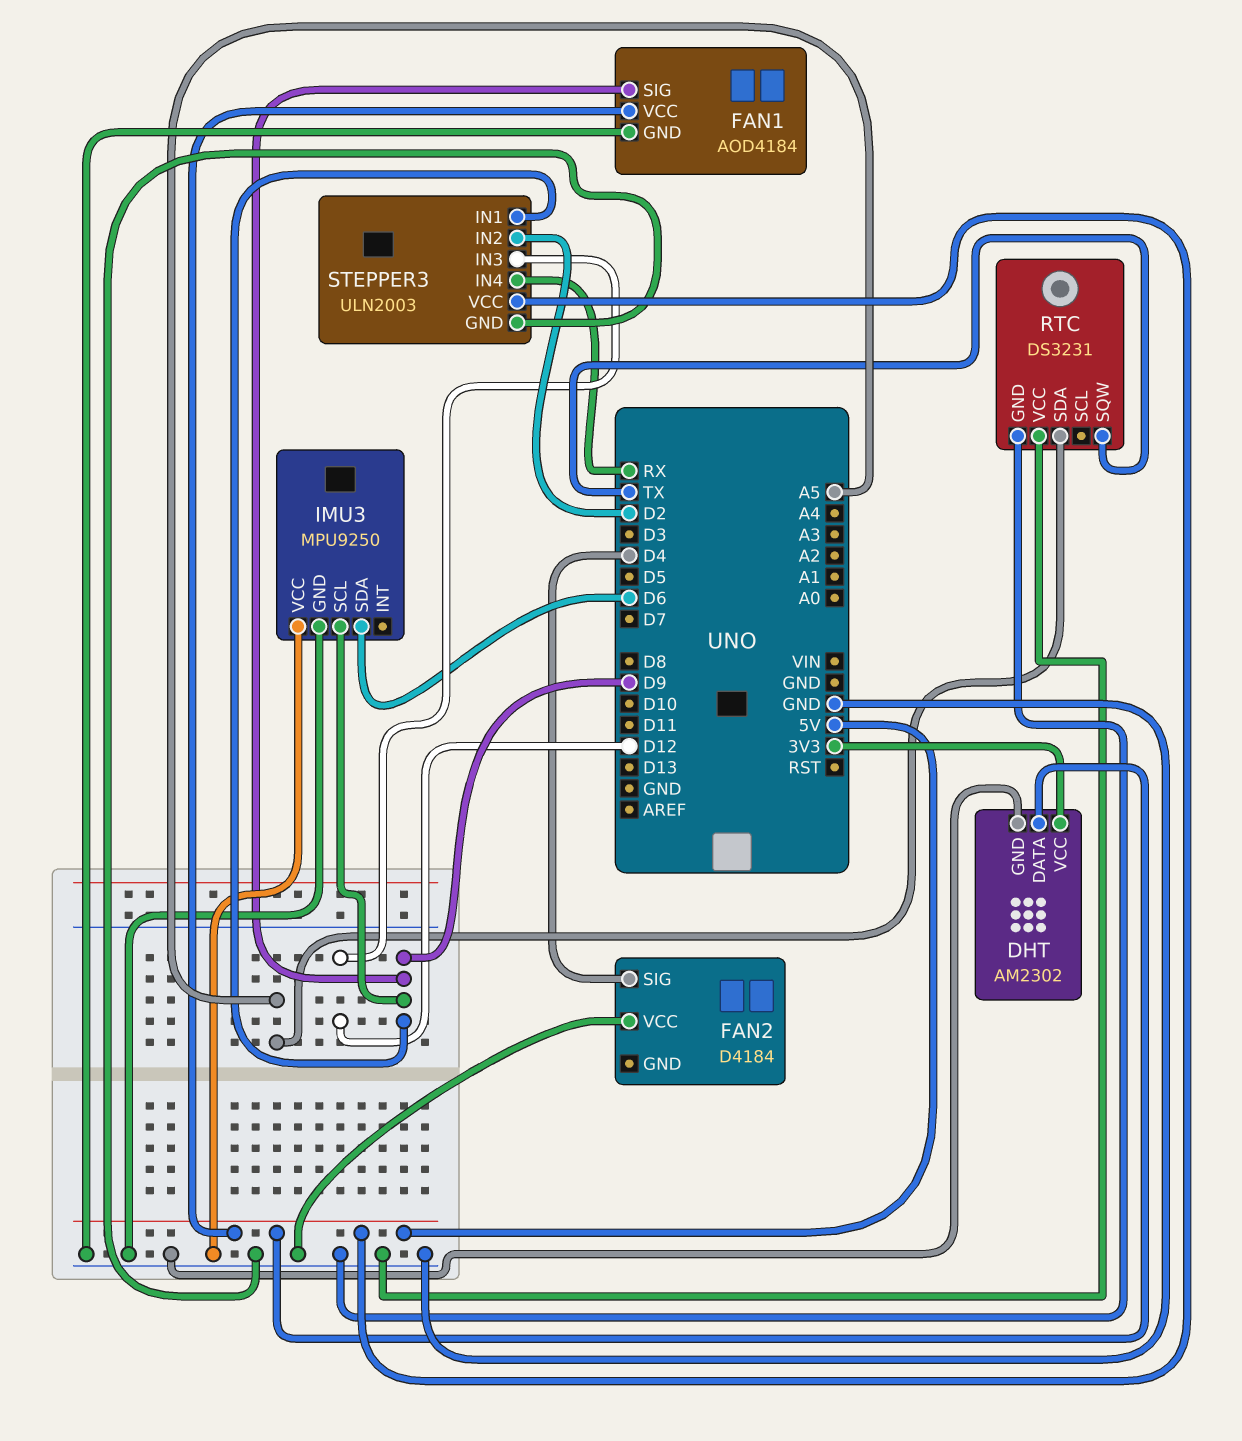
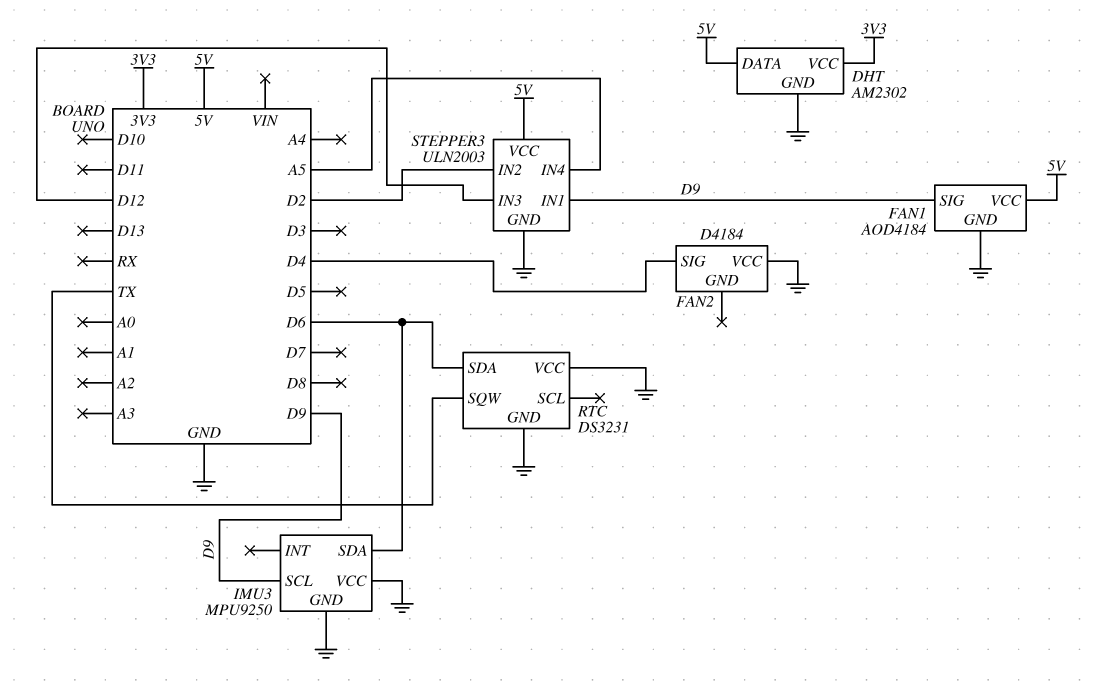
RTC pin SDA: A5 -> D6
STEPPER3 pin IN4: RX -> A5

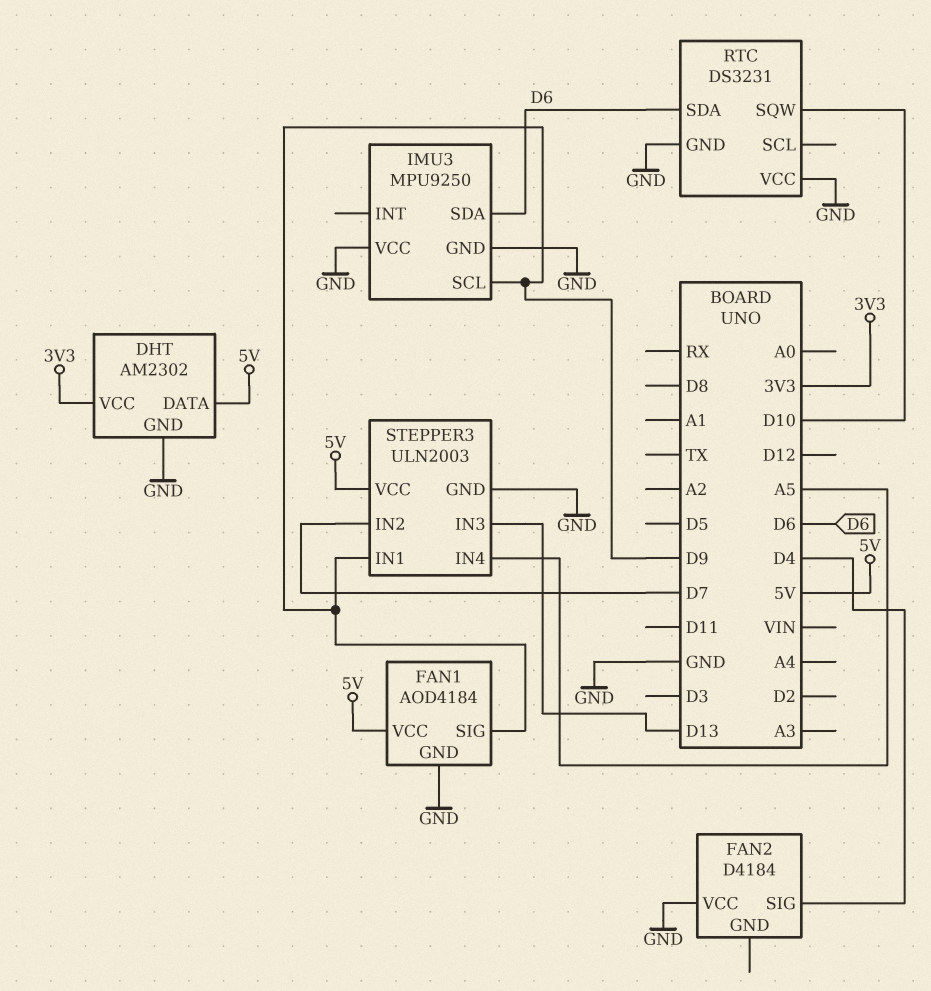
RTC pin SQW: TX -> D10
STEPPER3 pin IN2: D2 -> D7
STEPPER3 pin IN3: D12 -> D13

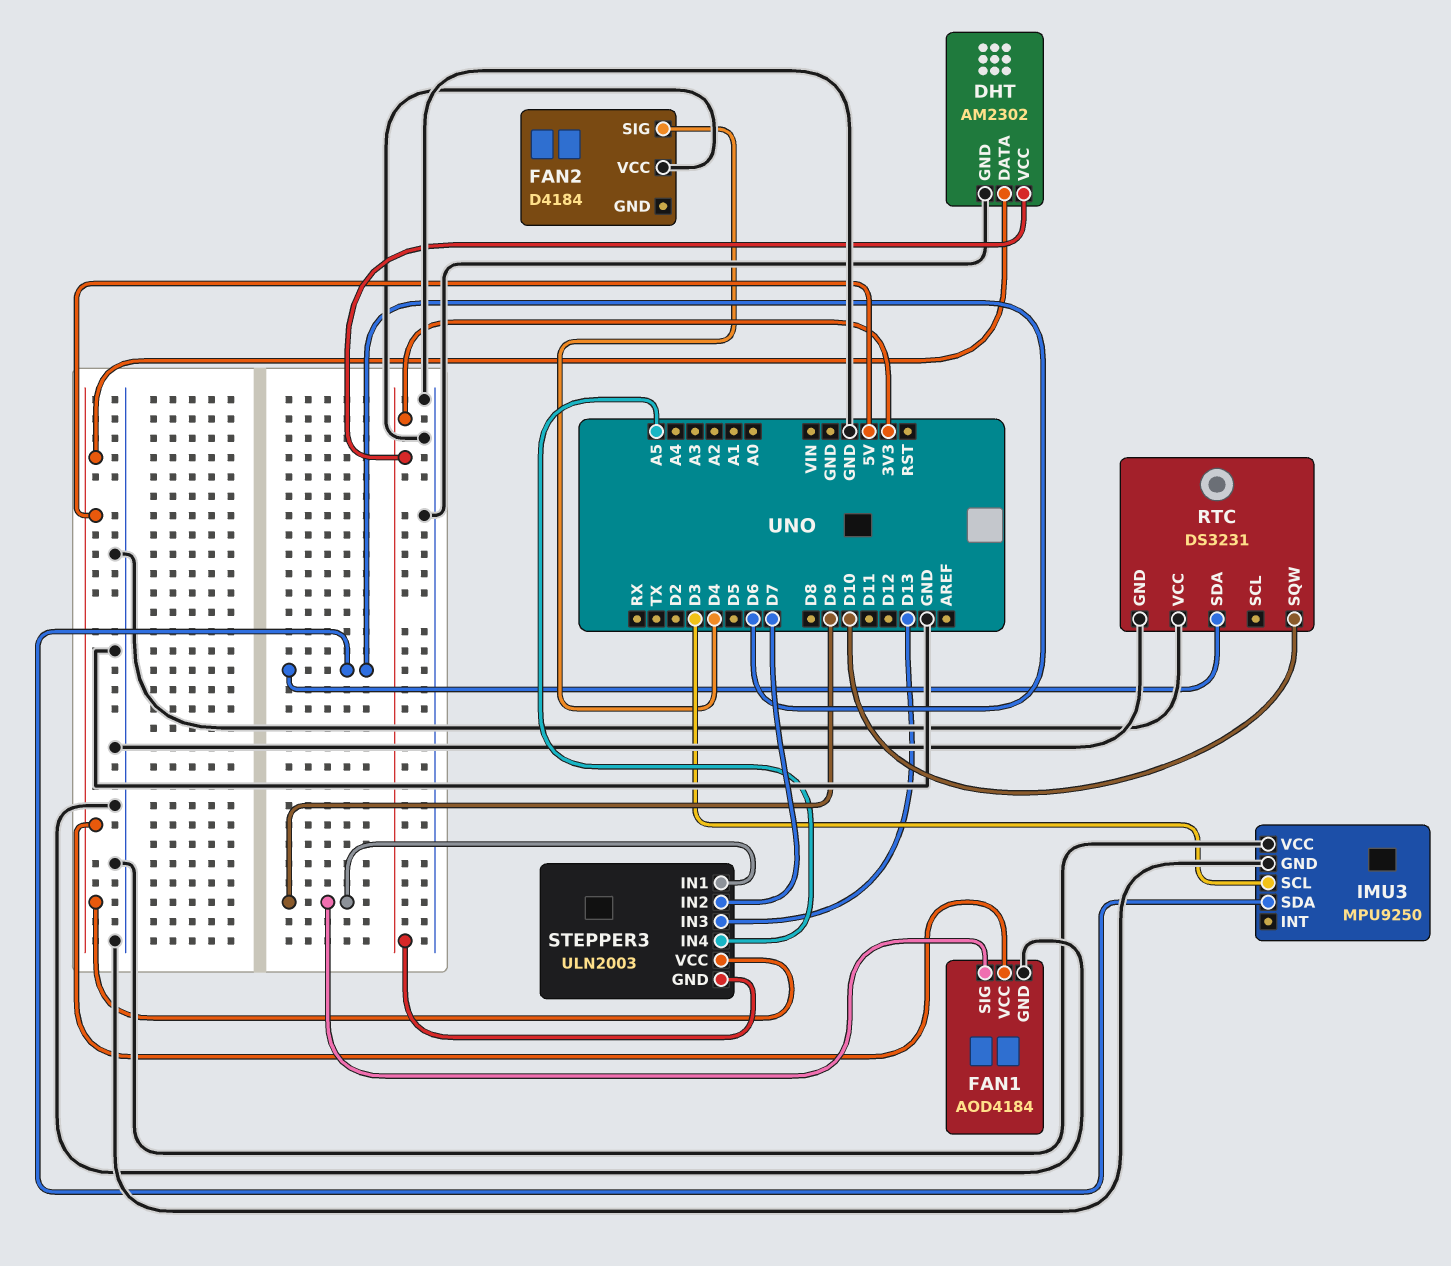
IMU3 pin SCL: D9 -> D3
STEPPER3 pin GND: GND -> 3V3

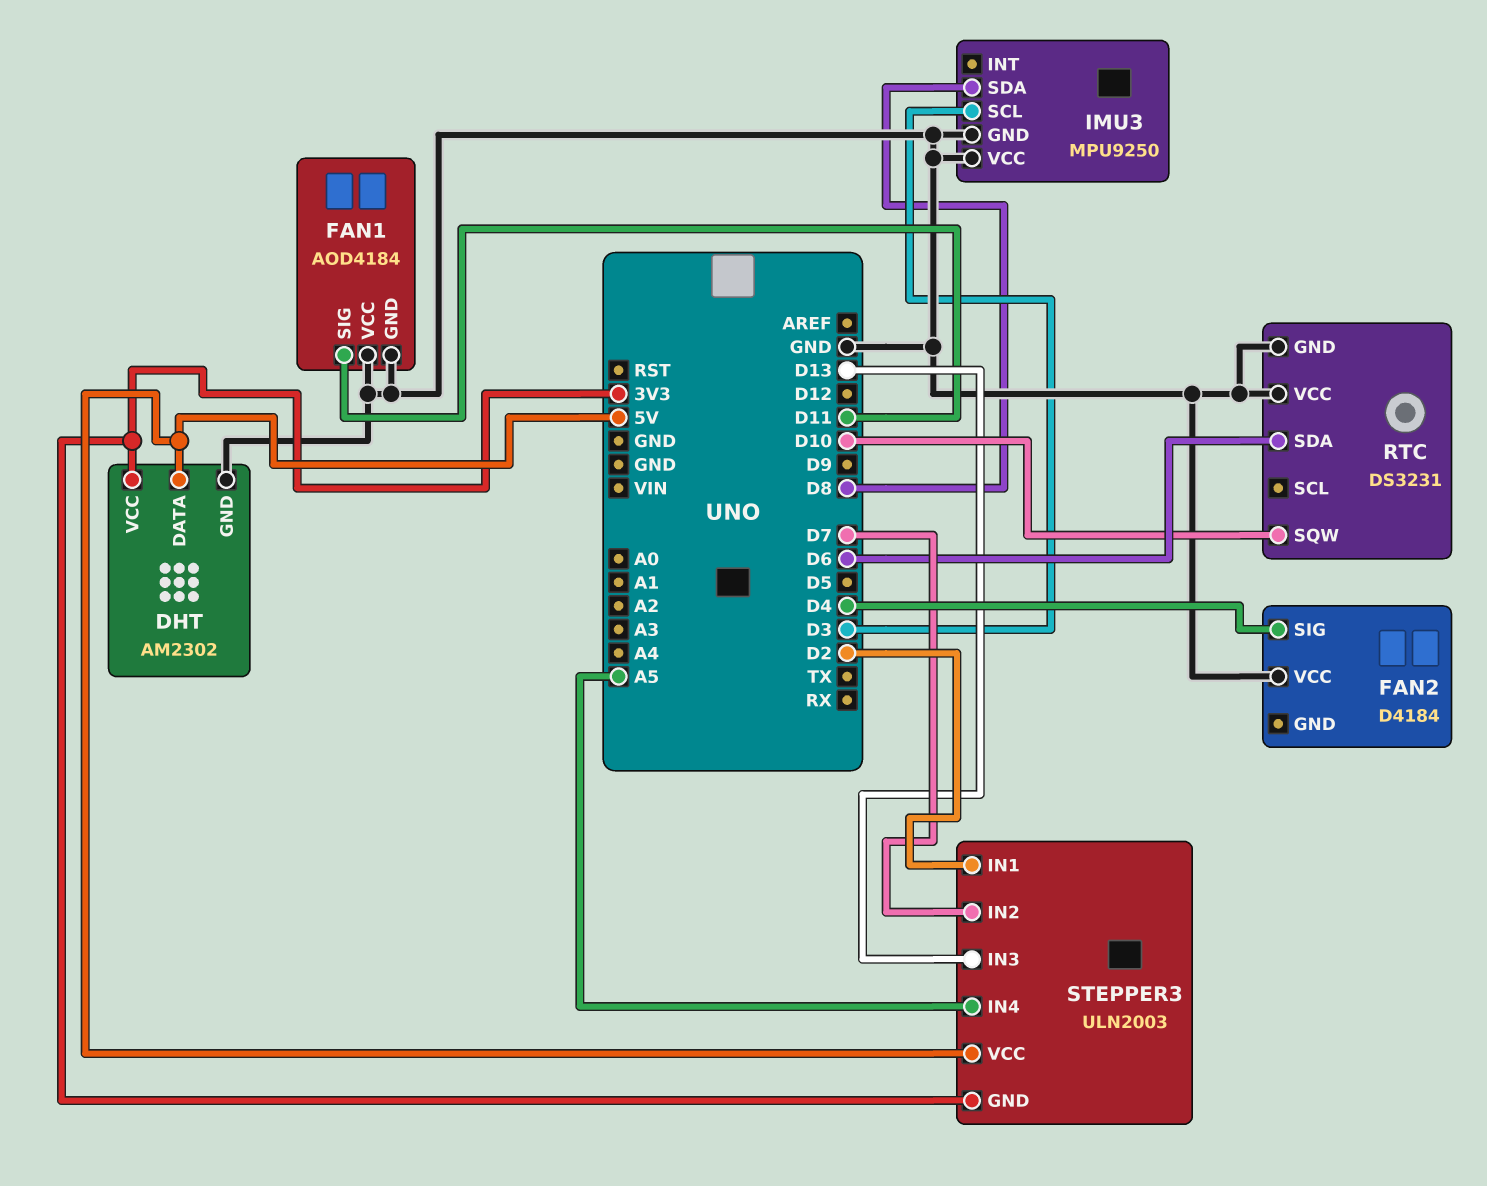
FAN1 pin SIG: D9 -> D11
FAN1 pin VCC: 5V -> GND
IMU3 pin SDA: D6 -> D8
STEPPER3 pin IN1: D9 -> D2

